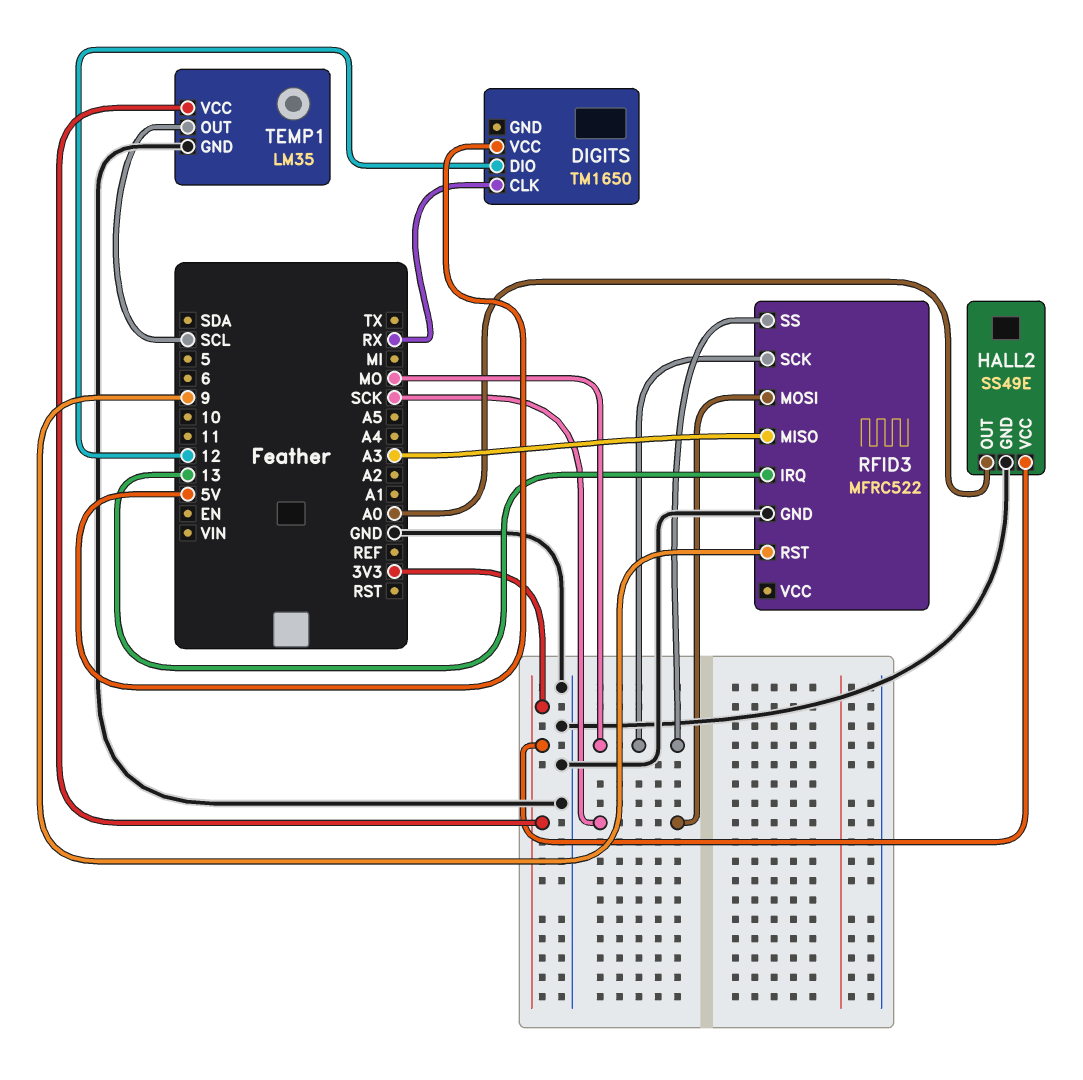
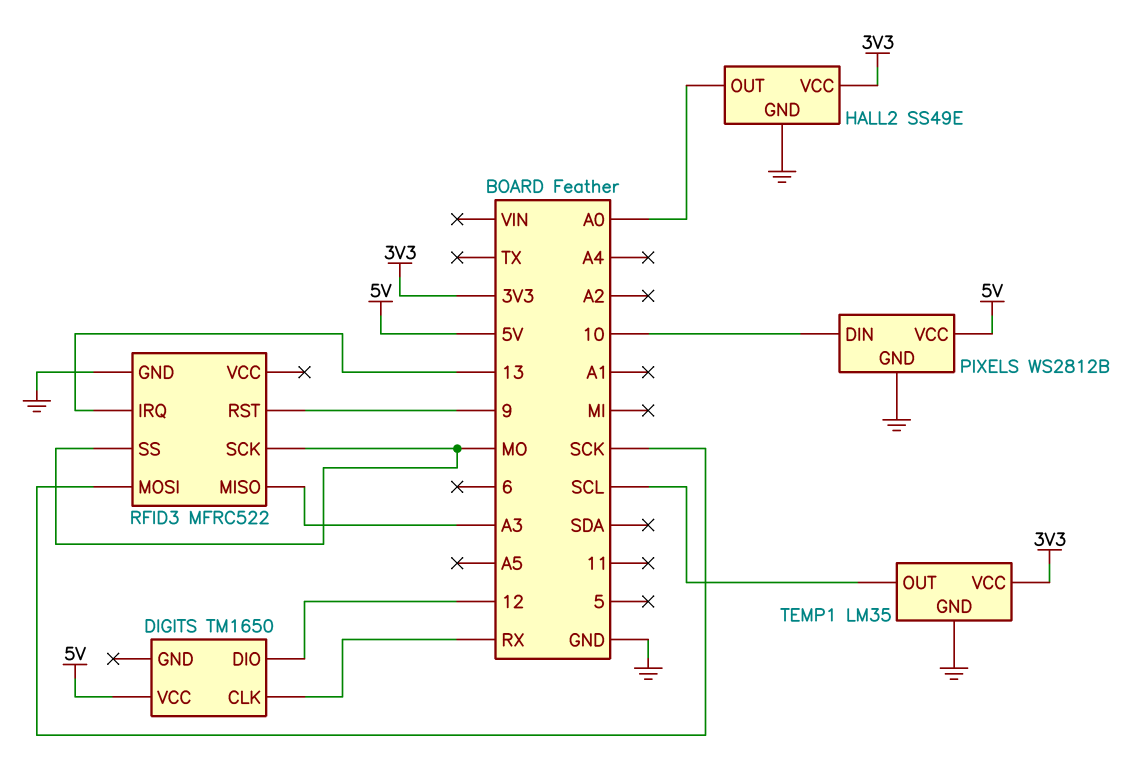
PIXELS: none -> WS2812B
PIXELS pin DIN: none -> 10
PIXELS pin GND: none -> GND
PIXELS pin VCC: none -> 5V

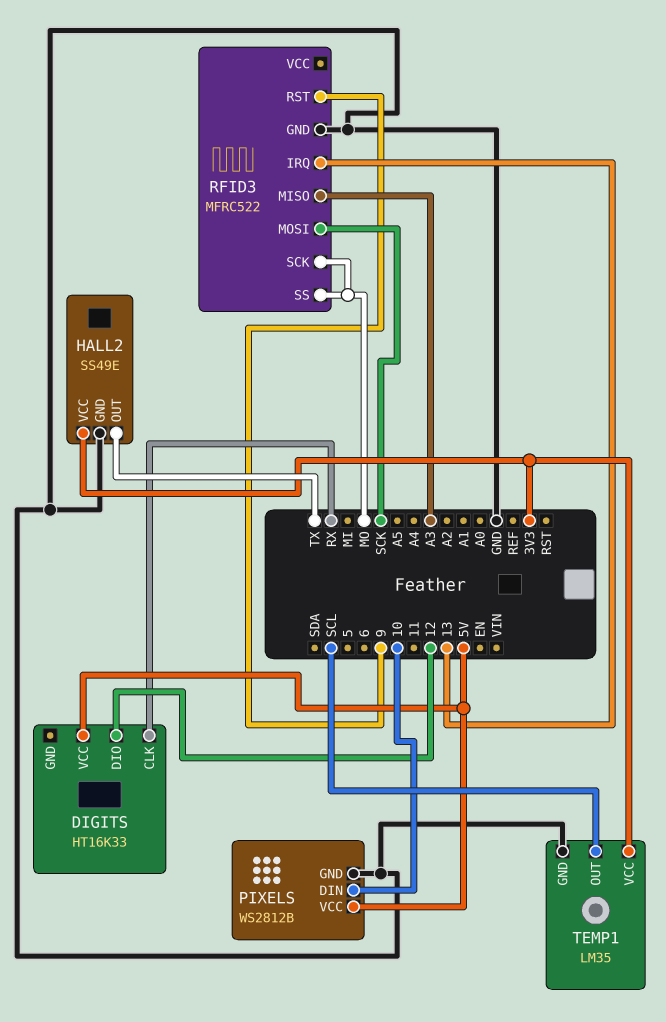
DIGITS: TM1650 -> HT16K33
HALL2 pin OUT: A0 -> TX

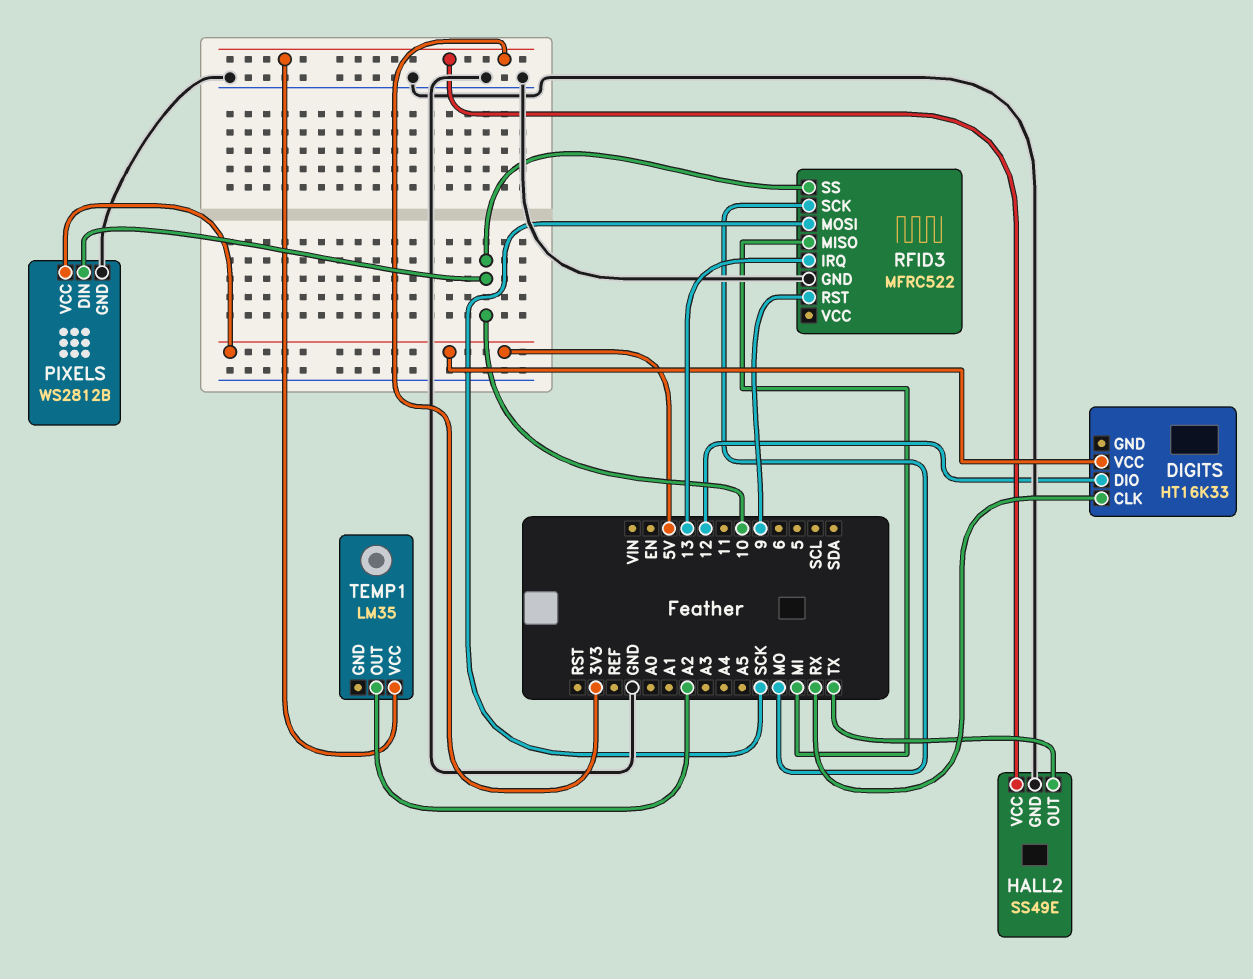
RFID3 pin MISO: A3 -> MI
RFID3 pin SS: MO -> 10
TEMP1 pin GND: GND -> none
TEMP1 pin OUT: SCL -> A2

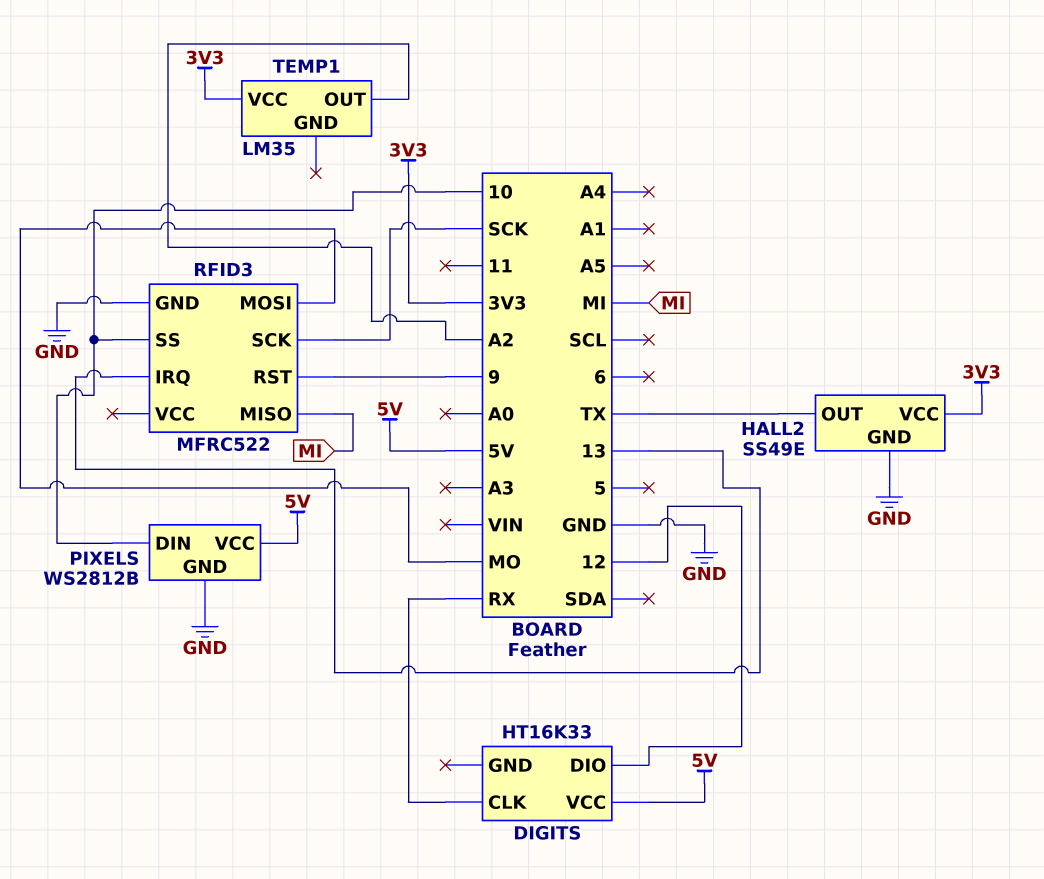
RFID3 pin MOSI: SCK -> MO
RFID3 pin SCK: MO -> SCK

